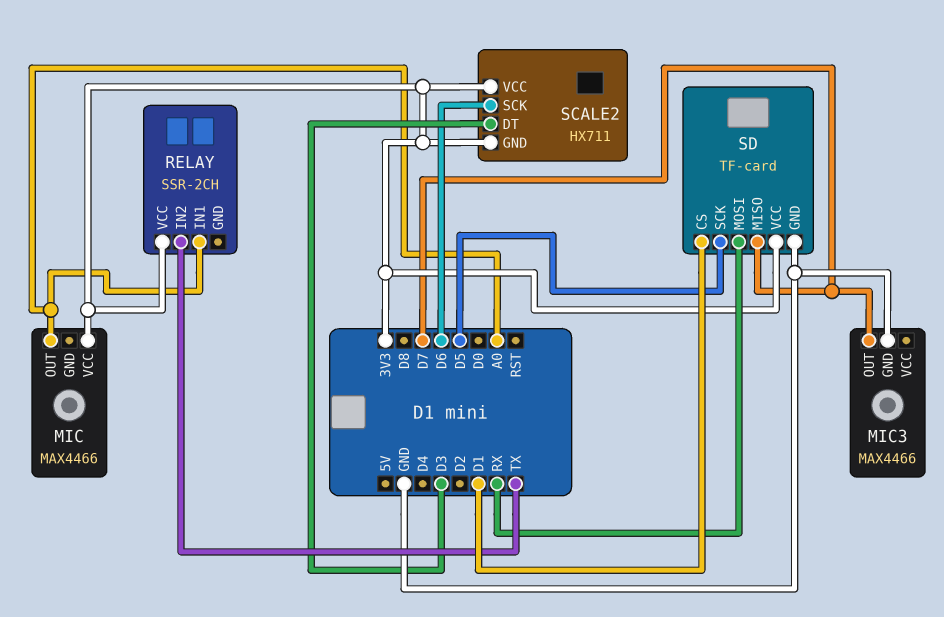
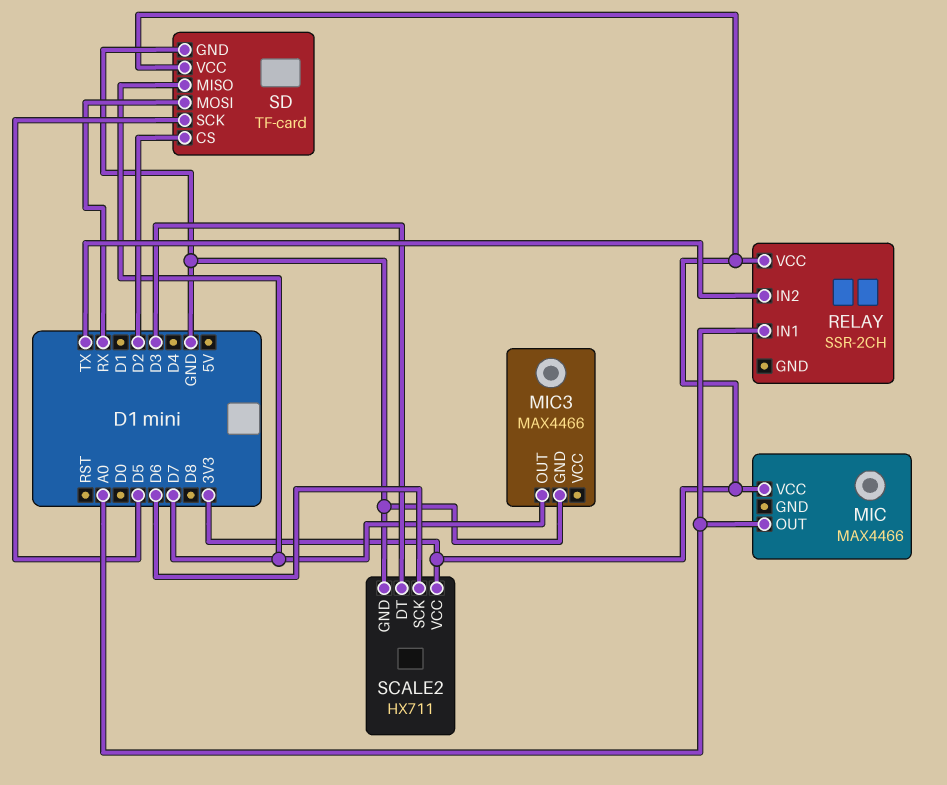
SCALE2 pin GND: 3V3 -> GND
SD pin CS: D1 -> D2

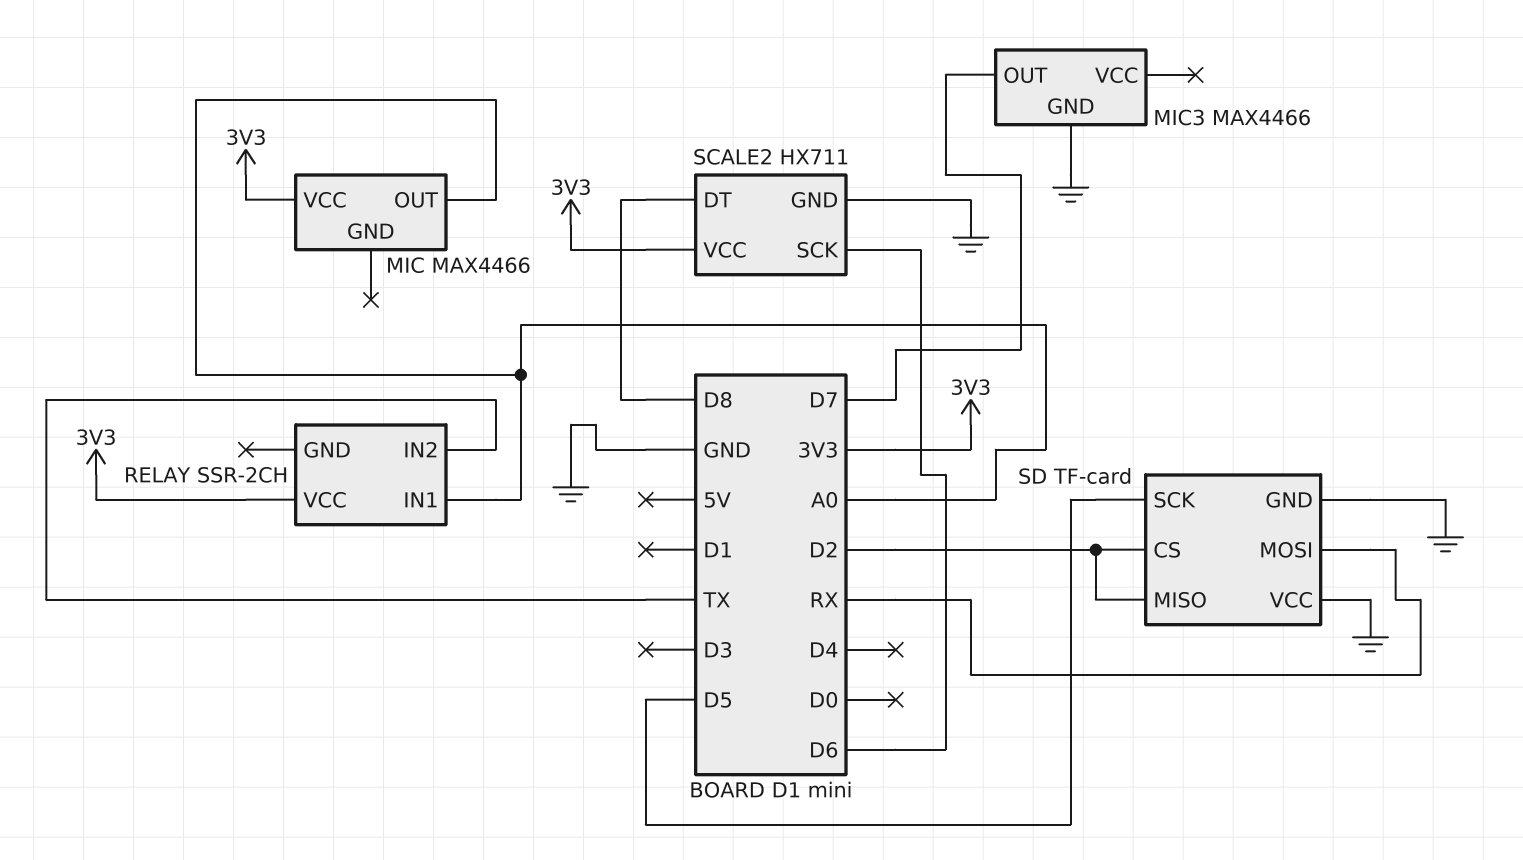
SCALE2 pin DT: D3 -> D8
SD pin MISO: D7 -> D2
SD pin VCC: 3V3 -> GND

